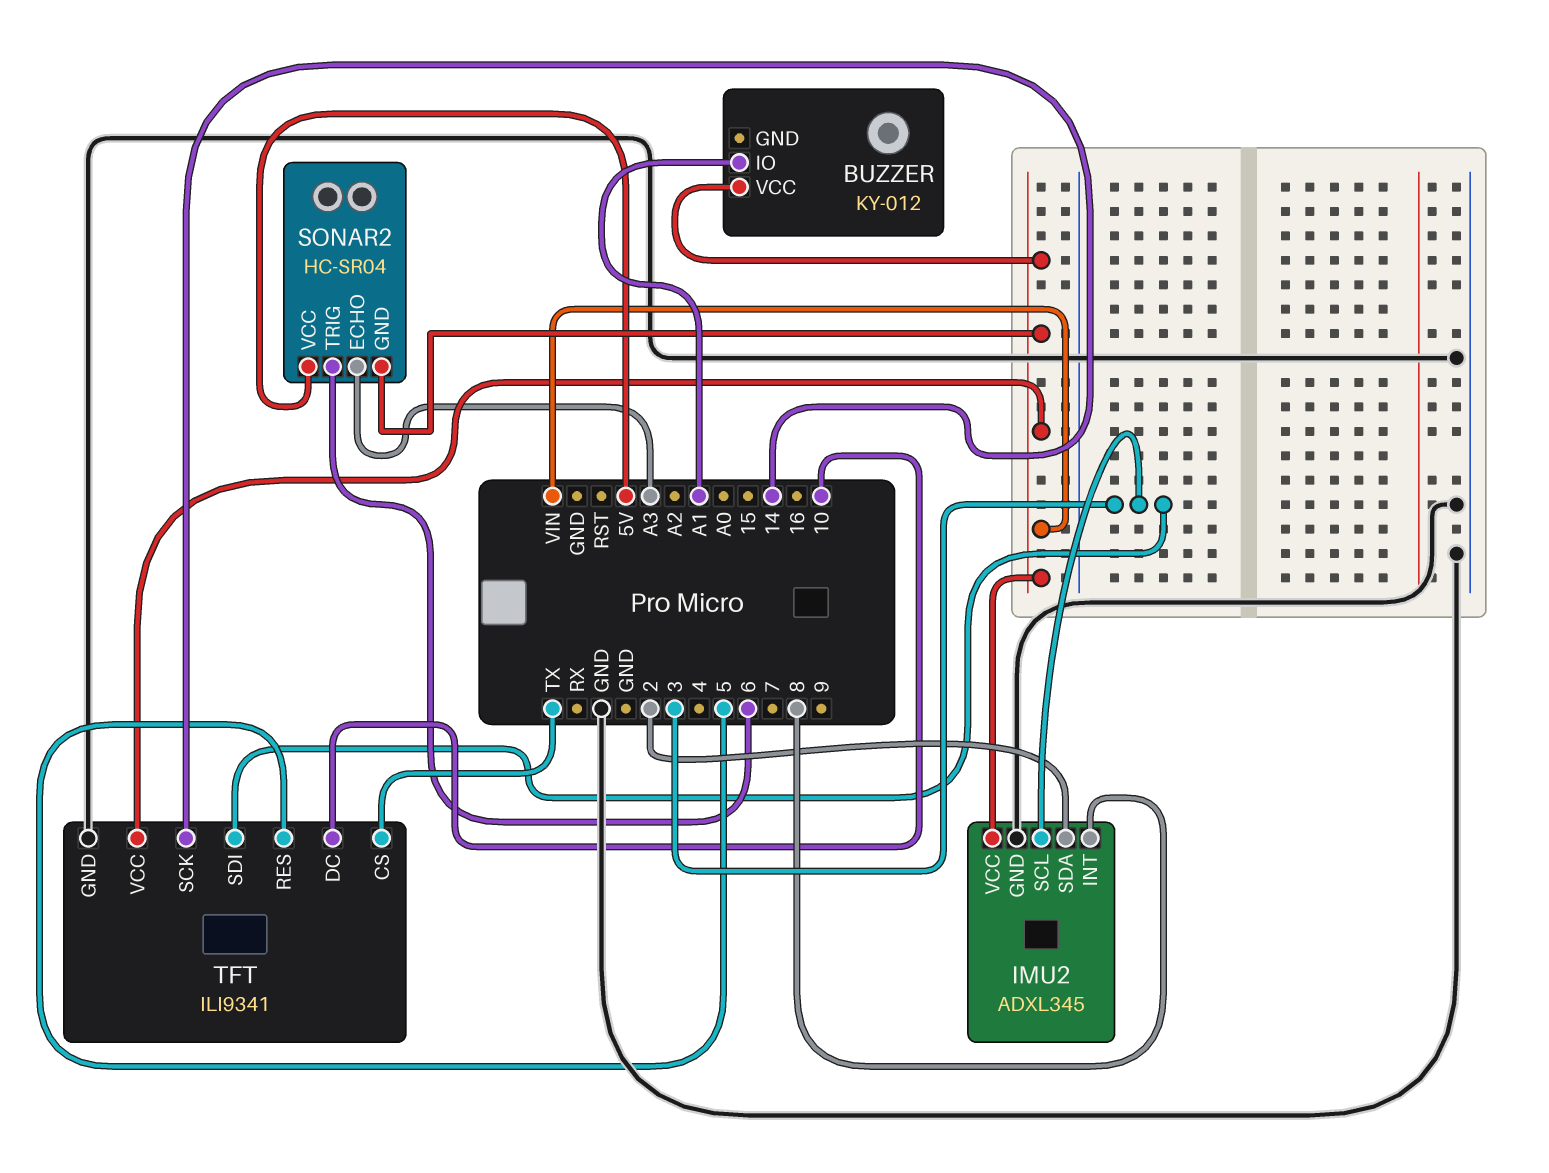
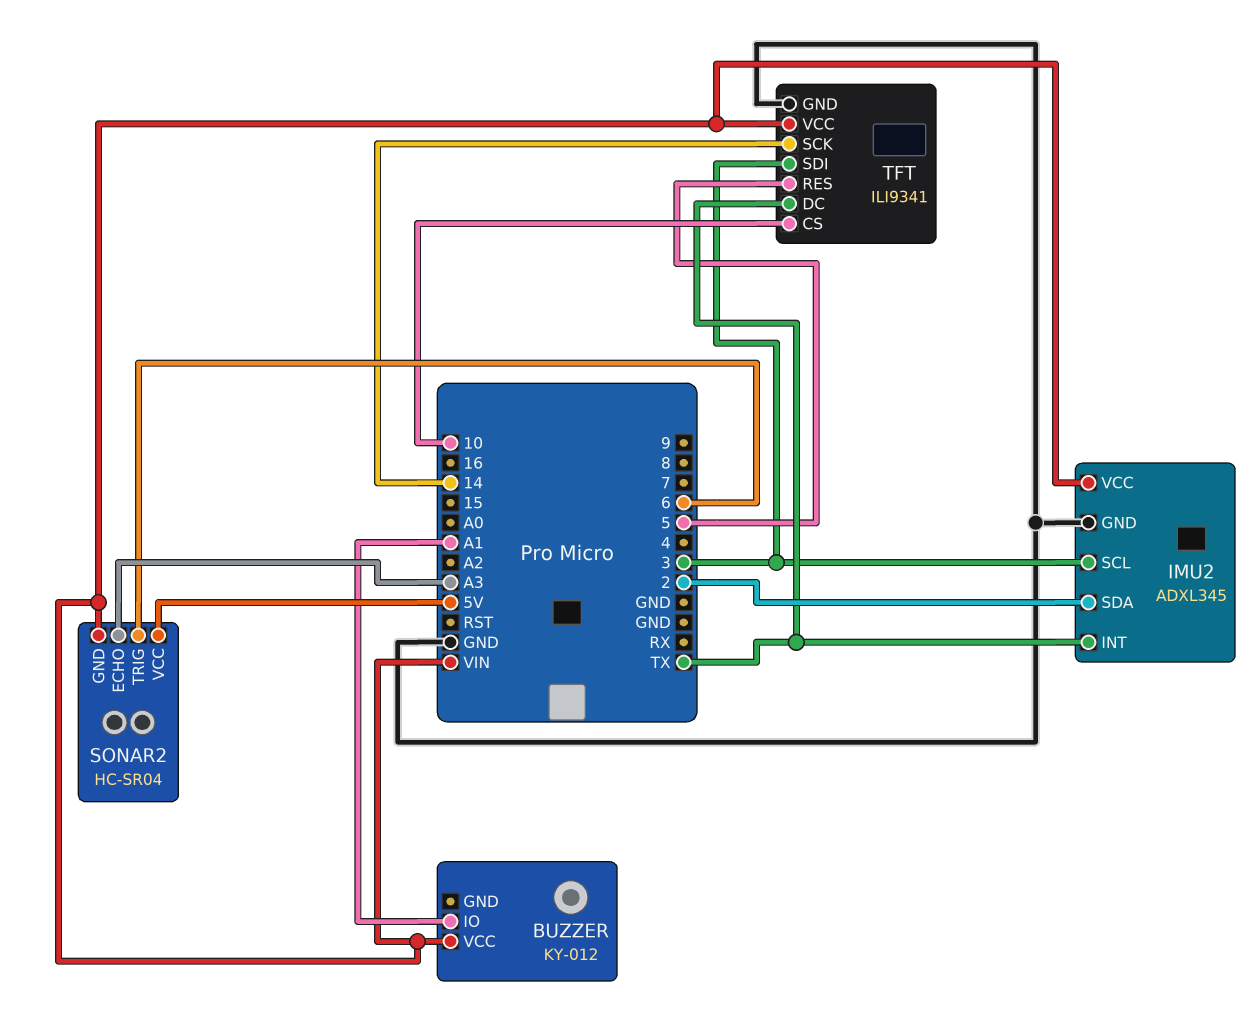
IMU2 pin INT: 8 -> TX
TFT pin CS: TX -> 10
TFT pin DC: 10 -> TX

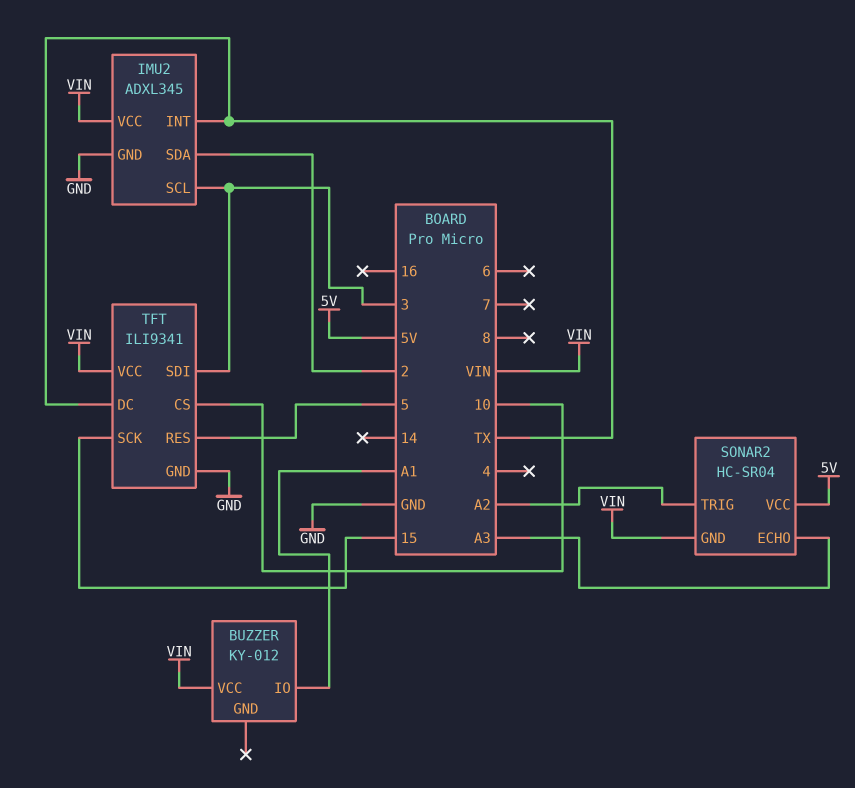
SONAR2 pin TRIG: 6 -> A2
TFT pin SCK: 14 -> 15

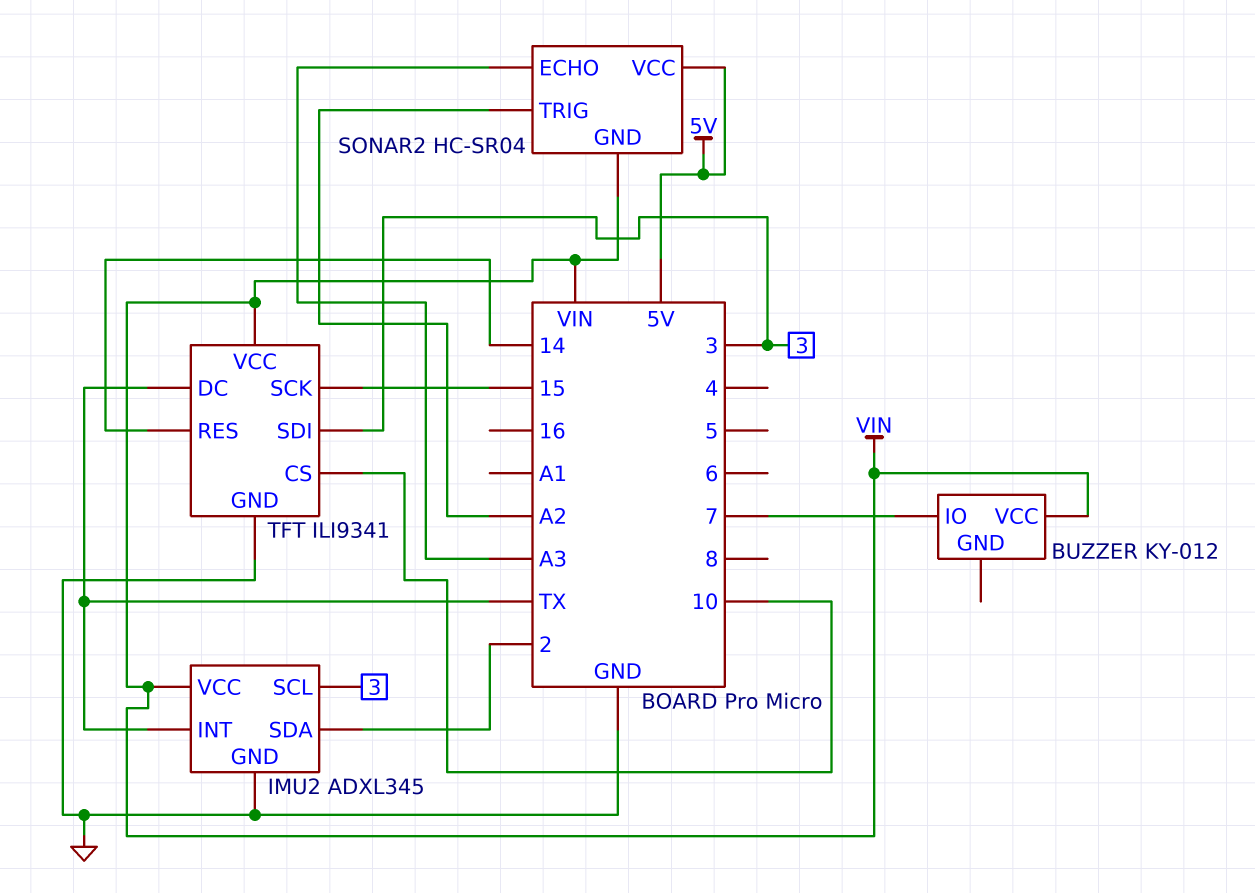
BUZZER pin IO: A1 -> 7
TFT pin RES: 5 -> 14

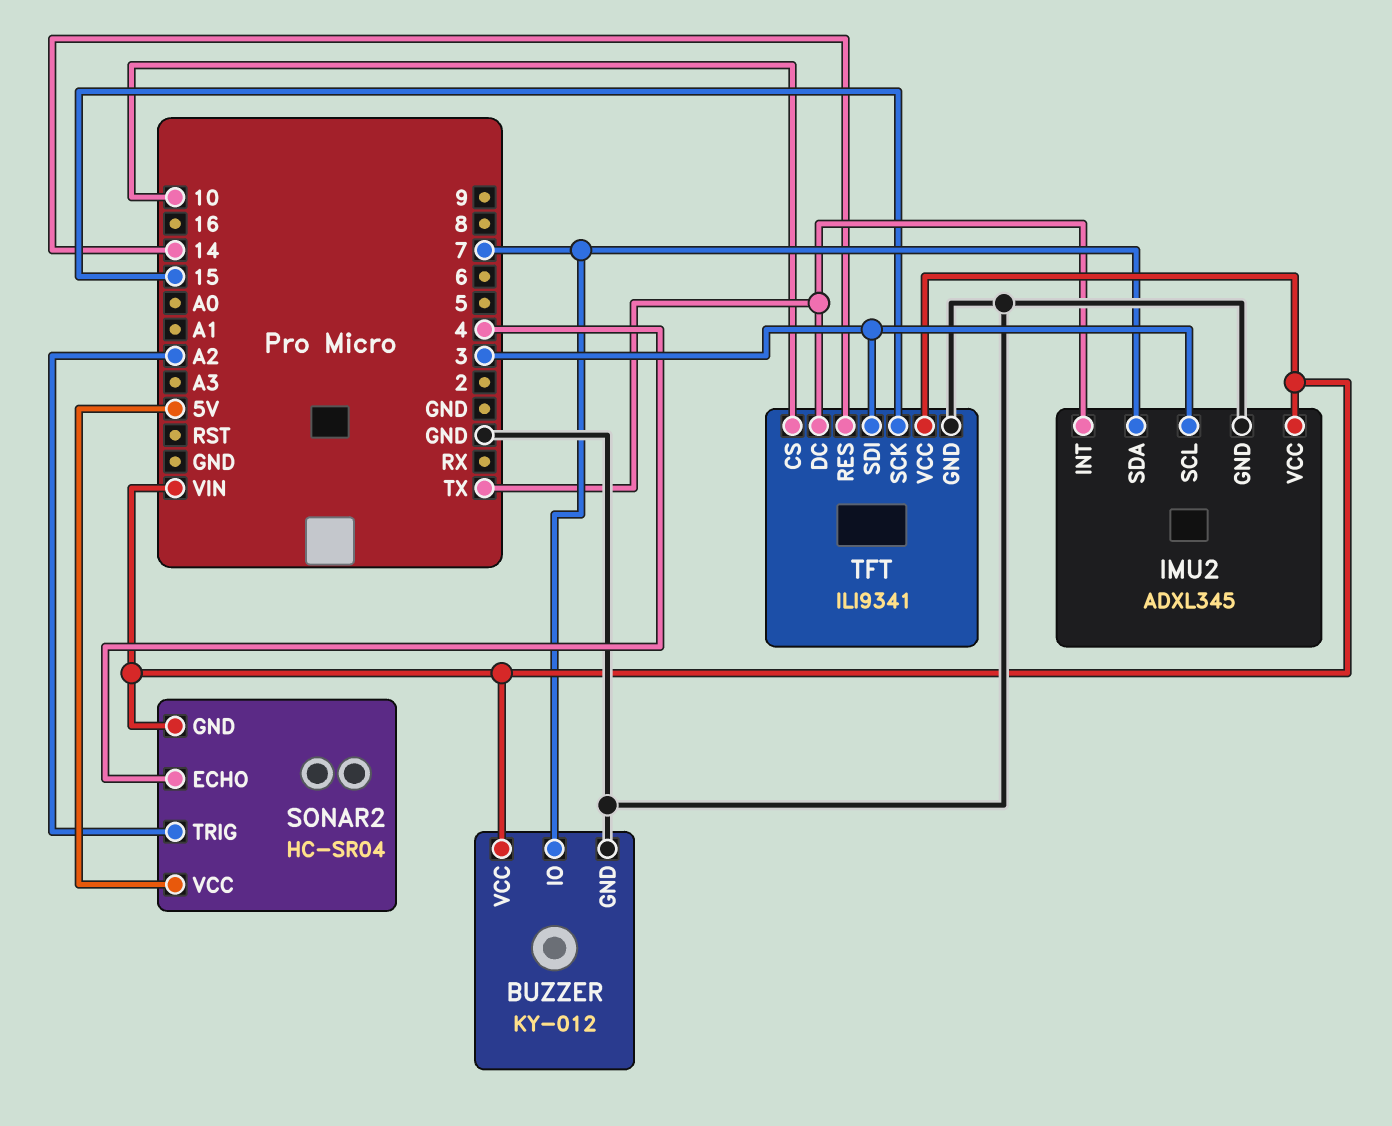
BUZZER pin GND: none -> GND
IMU2 pin SDA: 2 -> 7
SONAR2 pin ECHO: A3 -> 4

